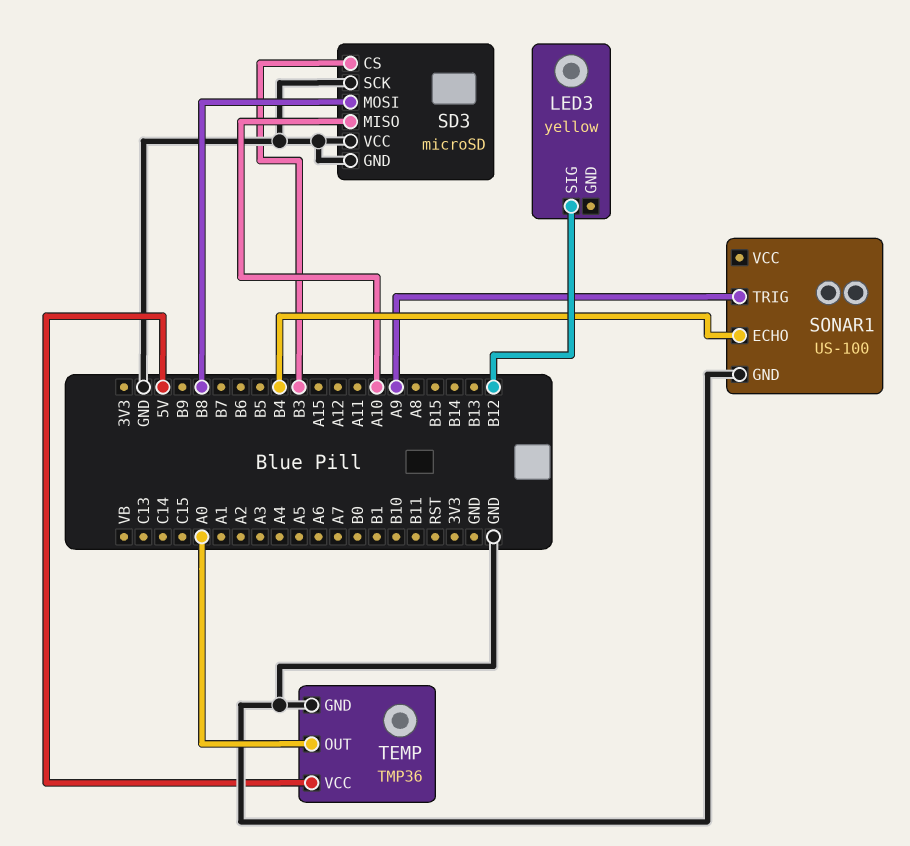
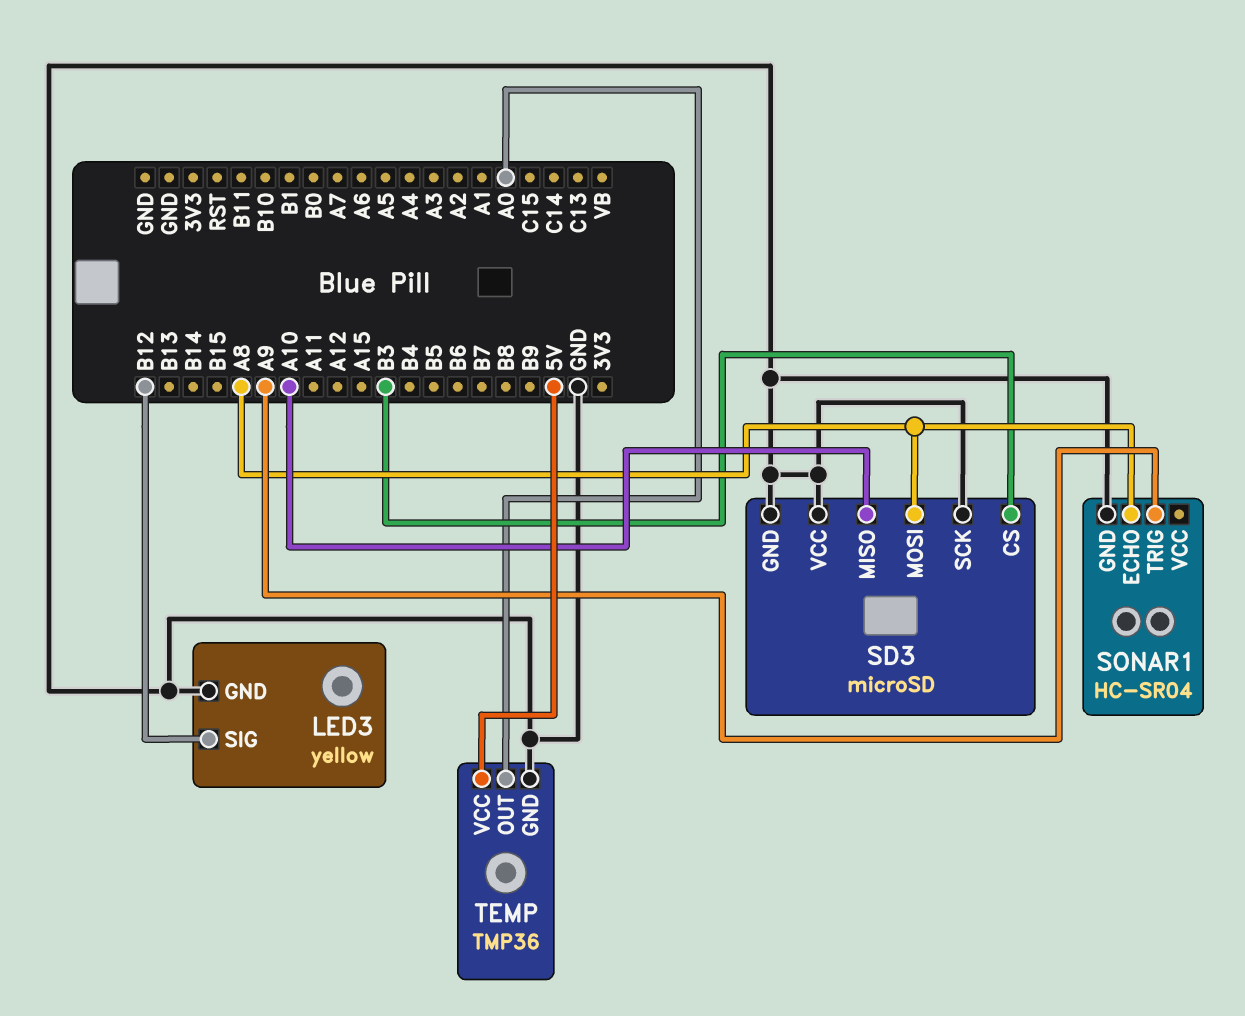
LED3 pin GND: none -> GND
SD3 pin MOSI: B8 -> A8
SONAR1: US-100 -> HC-SR04
SONAR1 pin ECHO: B4 -> A8

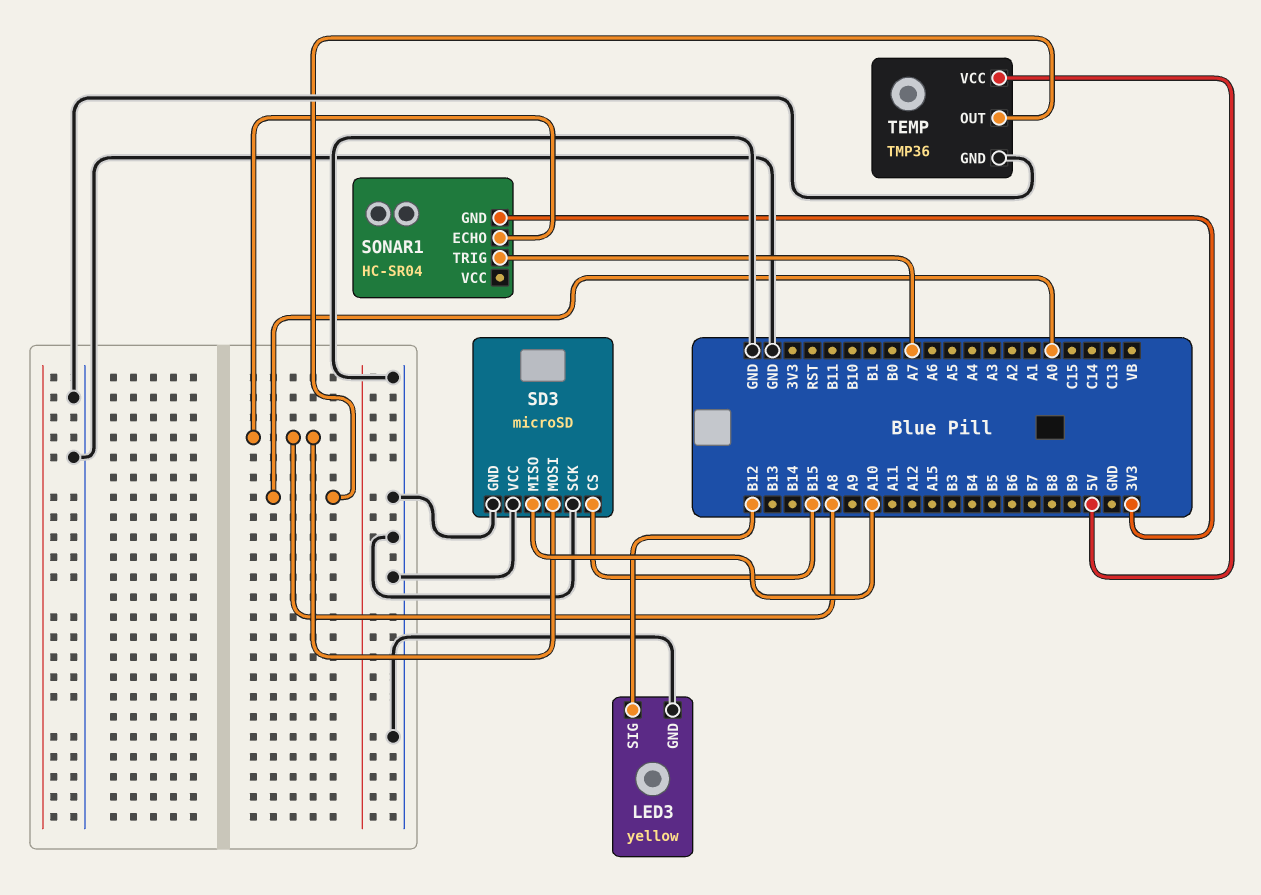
SD3 pin CS: B3 -> B15
SONAR1 pin GND: GND -> 3V3
SONAR1 pin TRIG: A9 -> A7

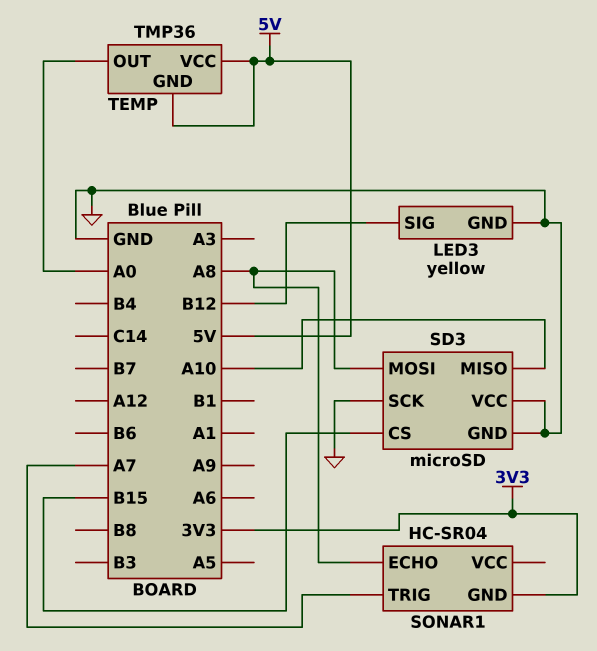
TEMP pin GND: GND -> 5V

